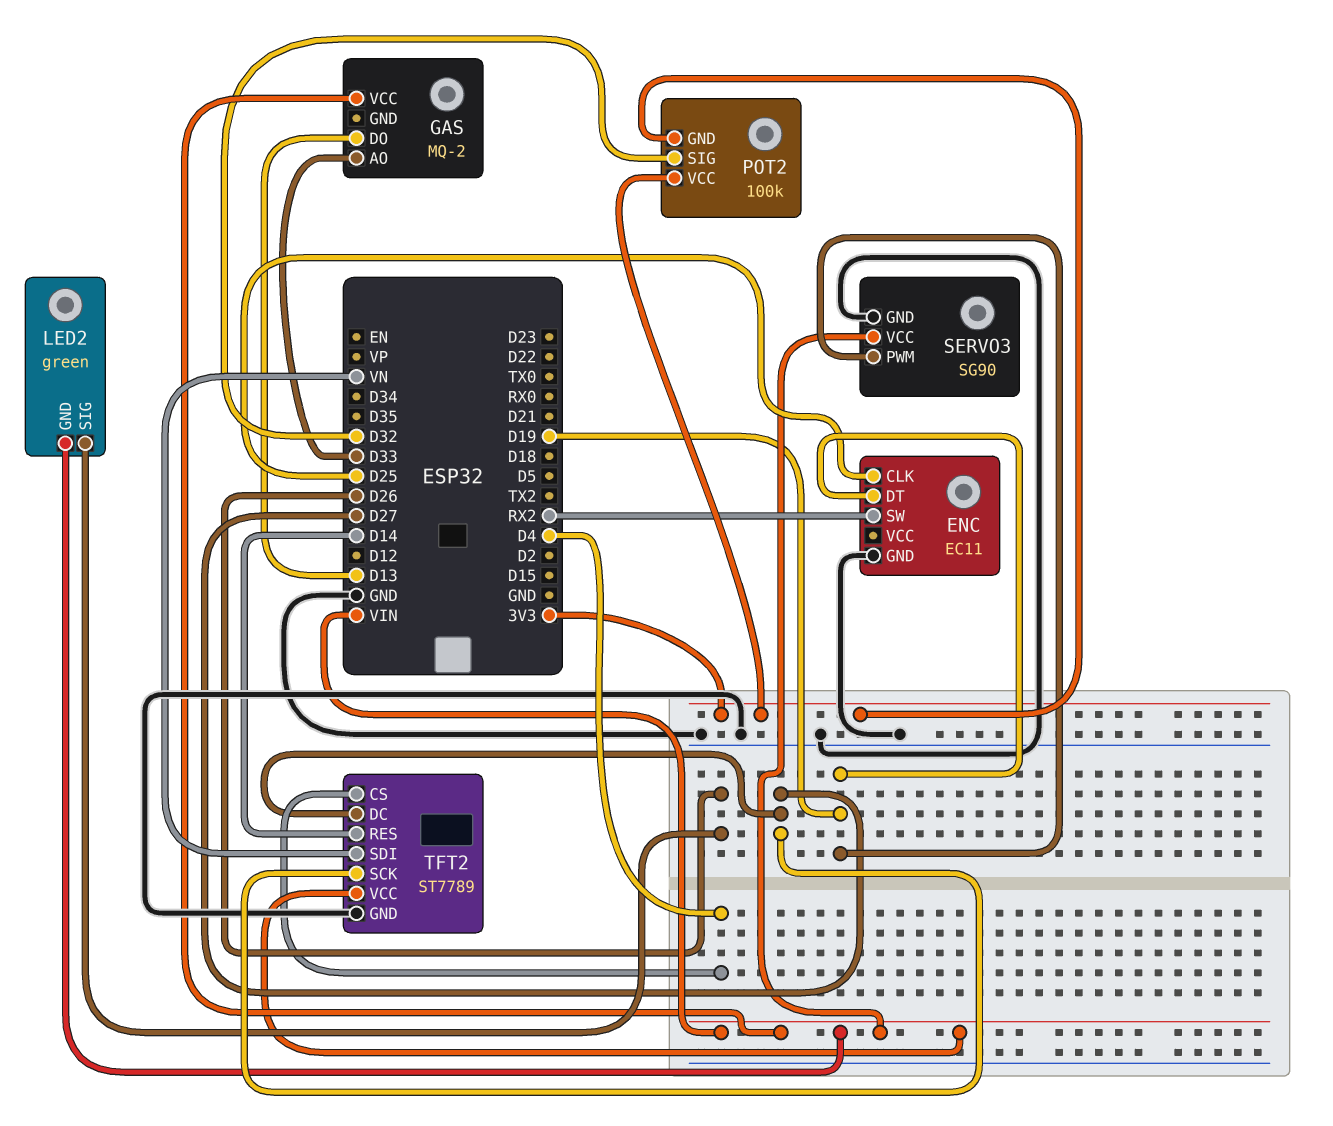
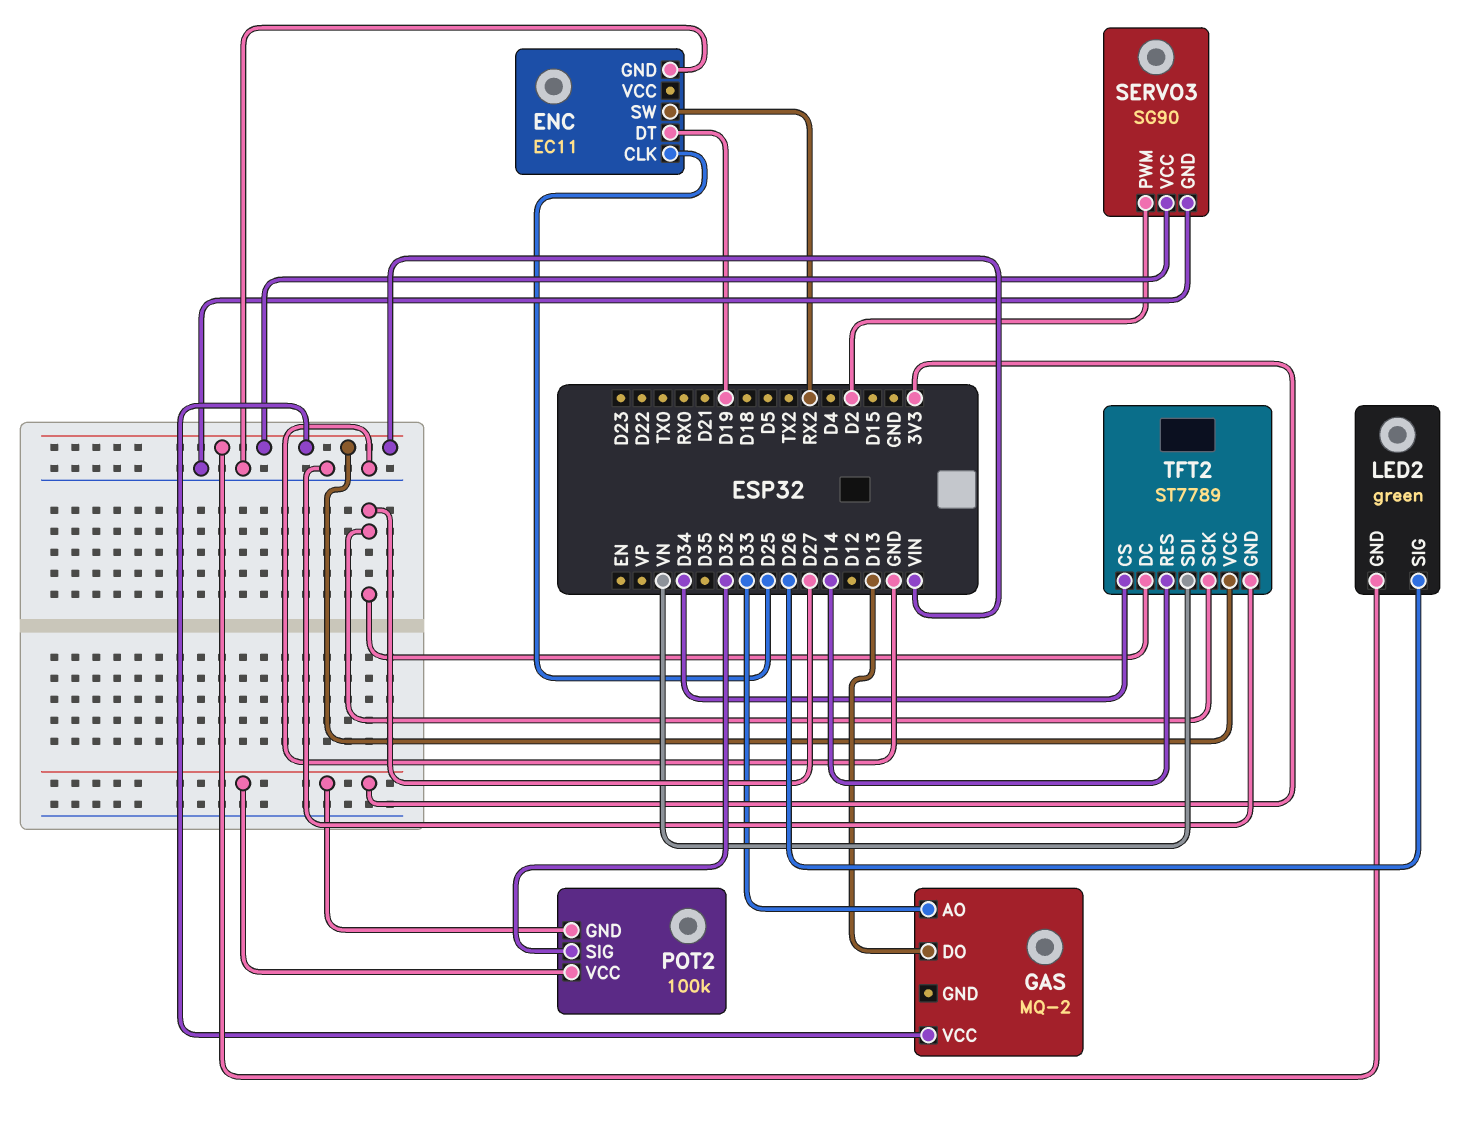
SERVO3 pin PWM: D19 -> D2
TFT2 pin CS: D4 -> D34

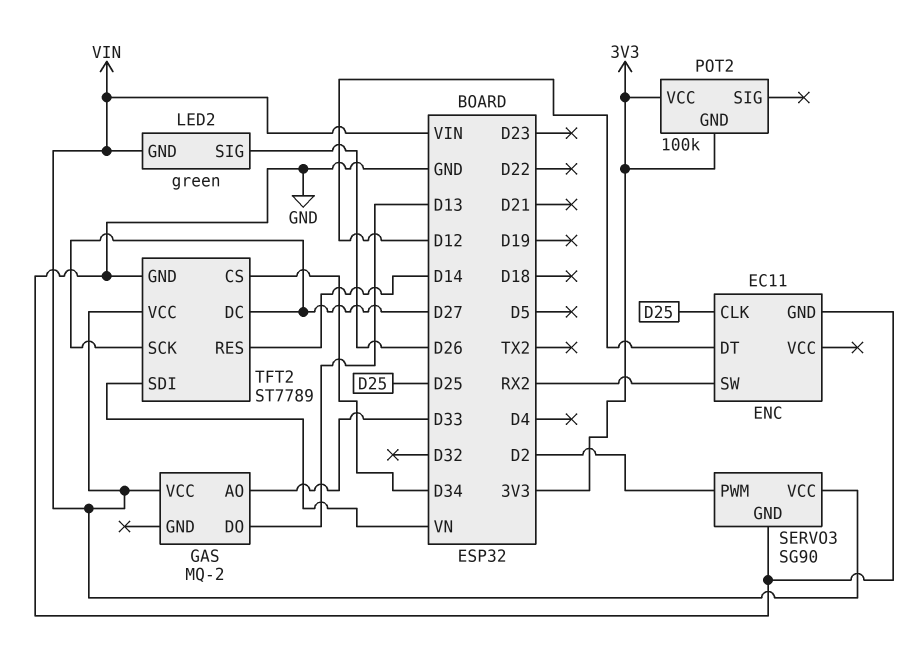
ENC pin DT: D19 -> D12
POT2 pin SIG: D32 -> none

